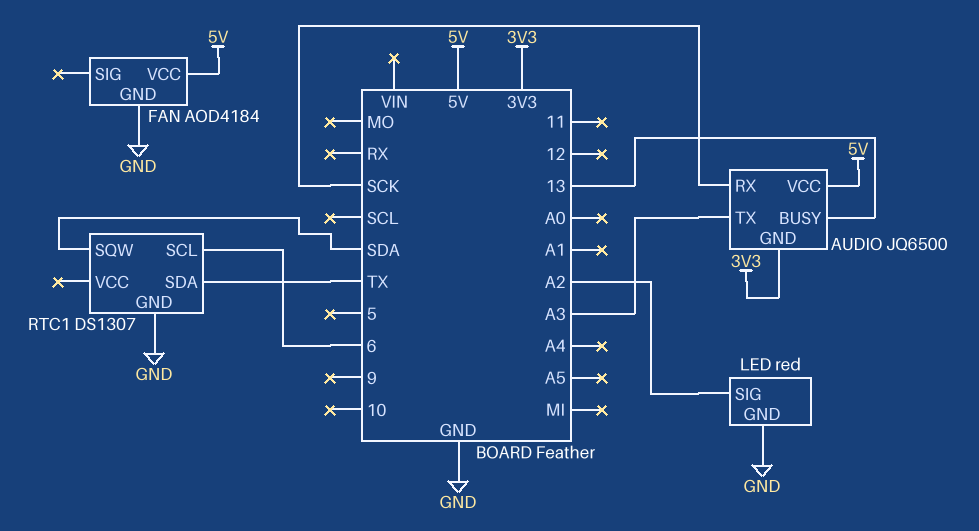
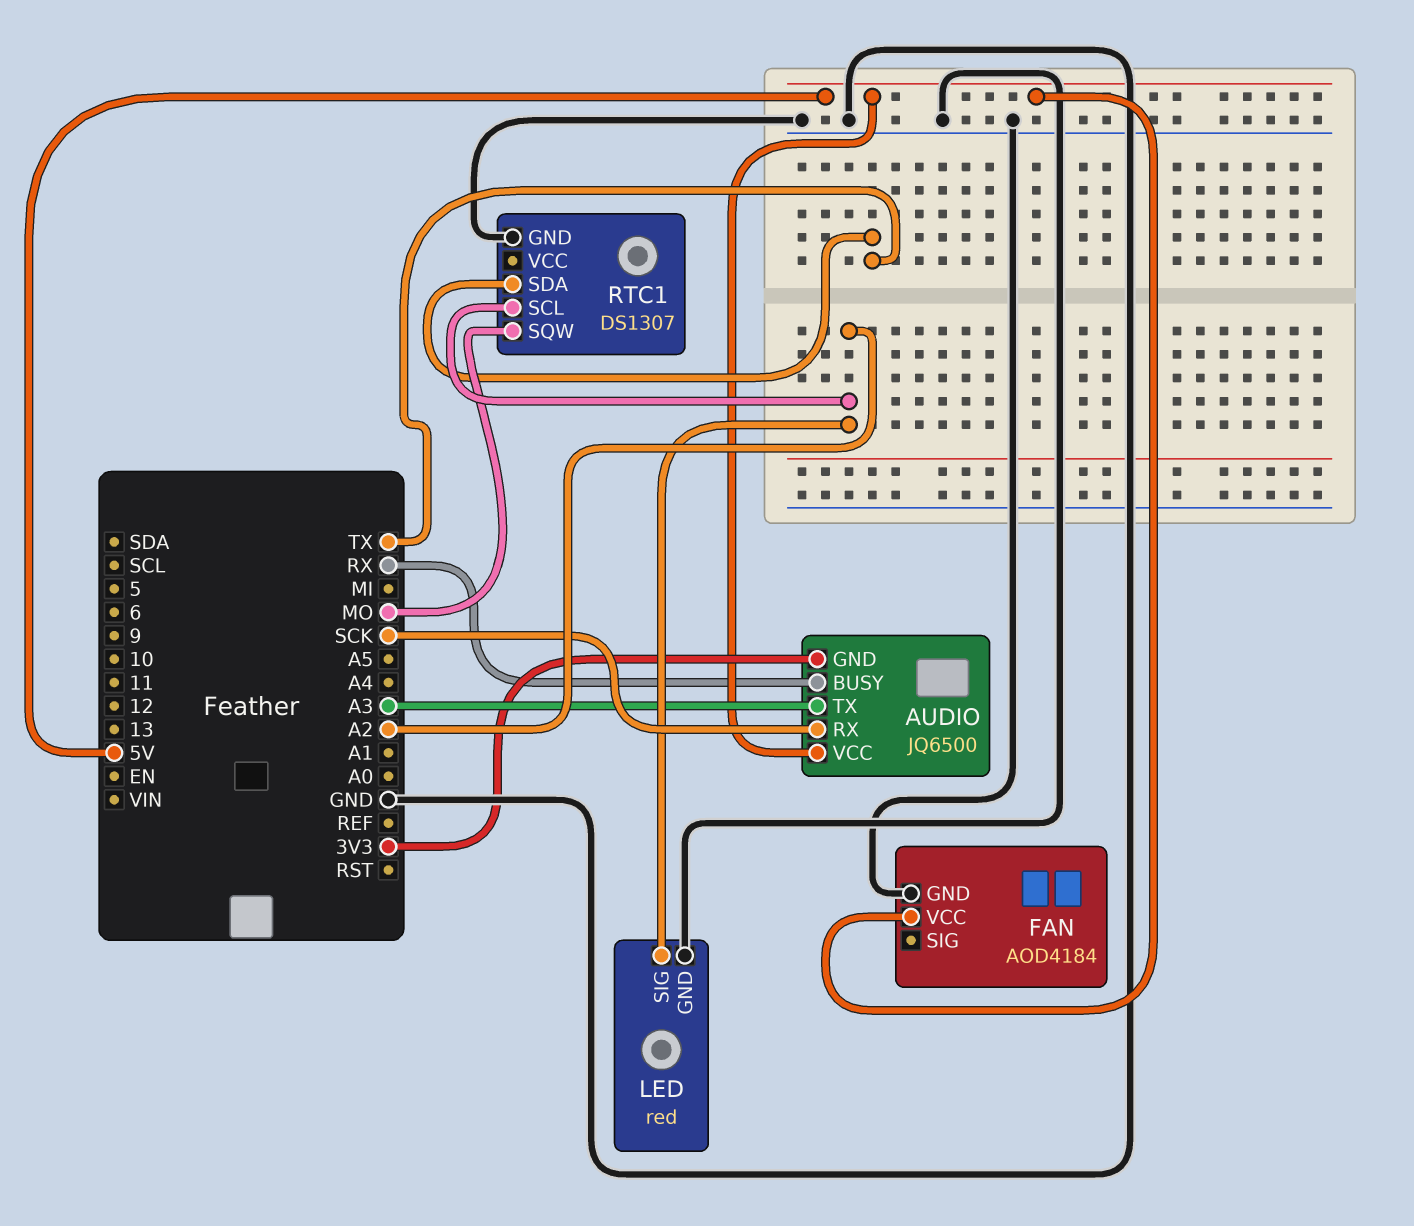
AUDIO pin BUSY: 13 -> RX
RTC1 pin SCL: 6 -> A2
RTC1 pin SQW: SDA -> MO

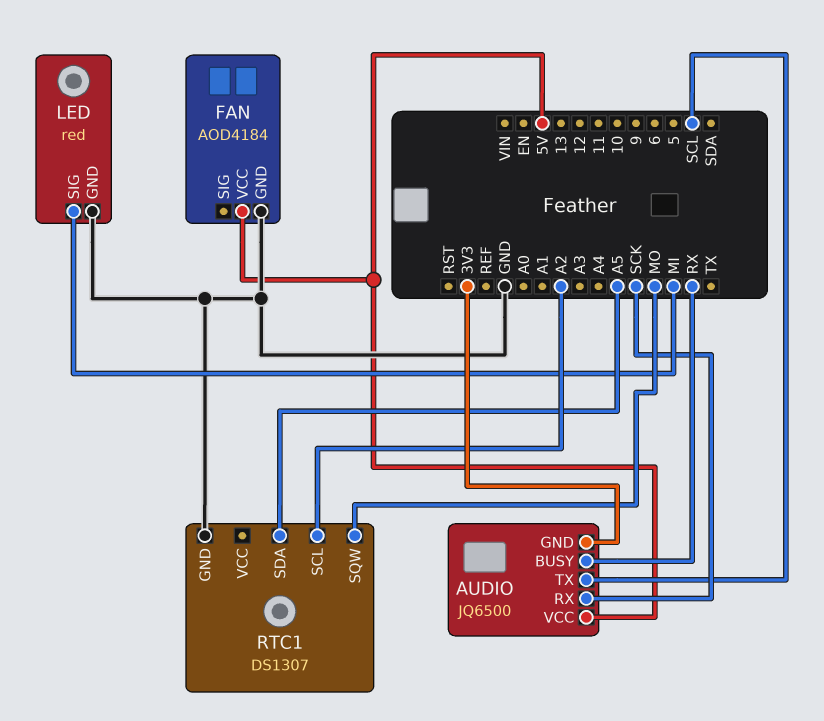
AUDIO pin TX: A3 -> SCL
LED pin SIG: A2 -> MI
RTC1 pin SDA: TX -> A5

